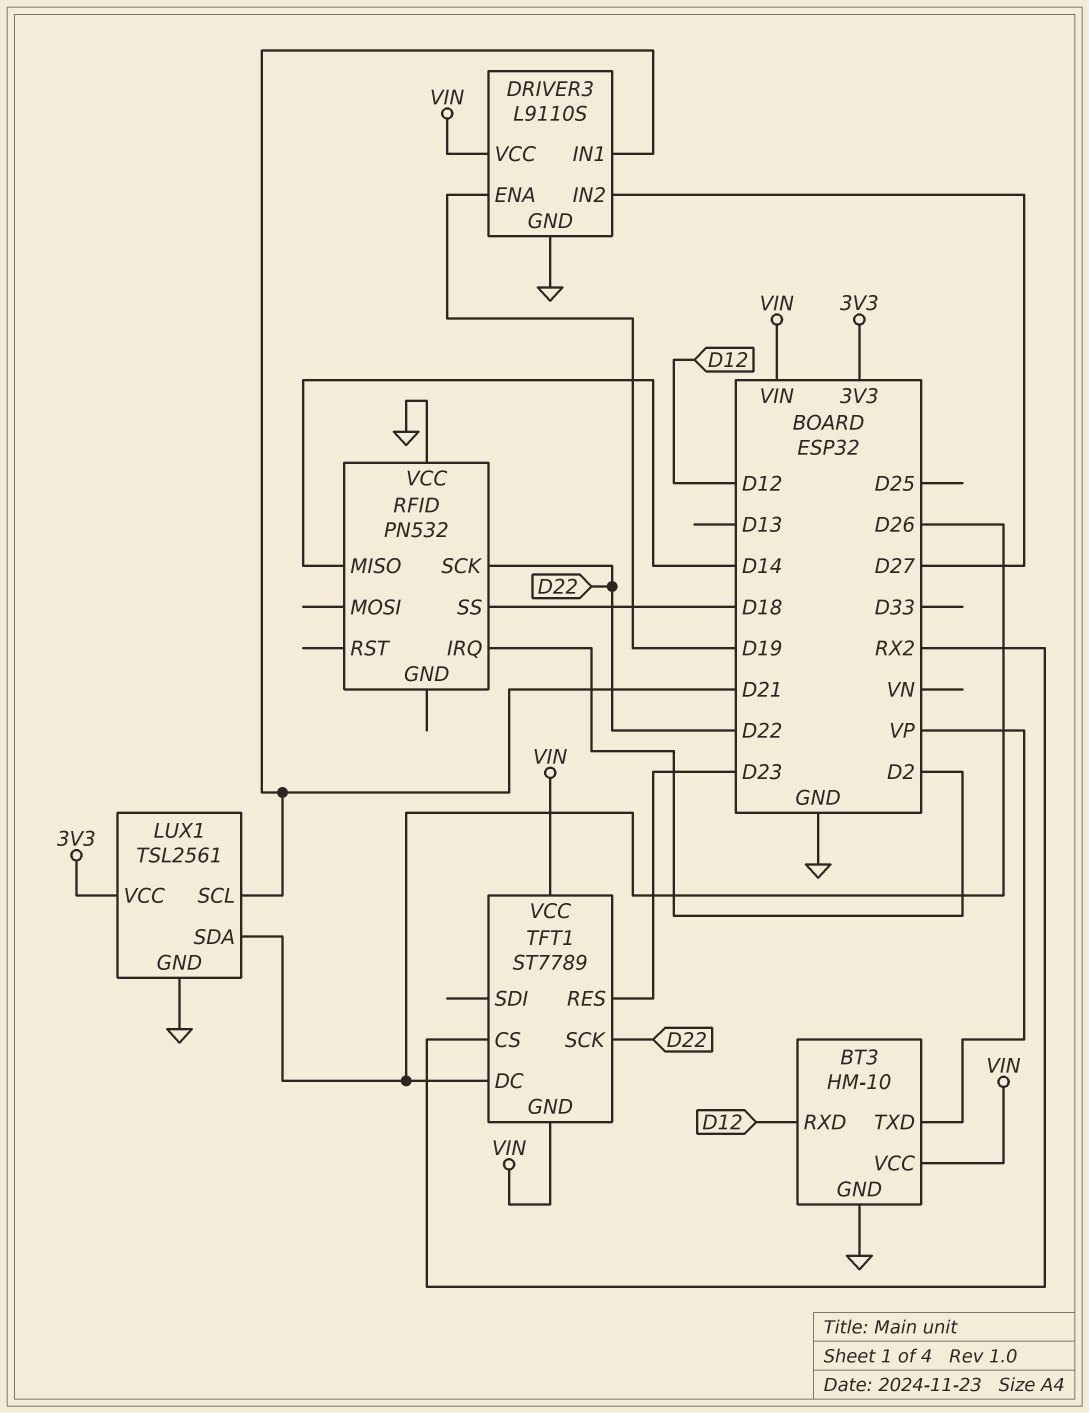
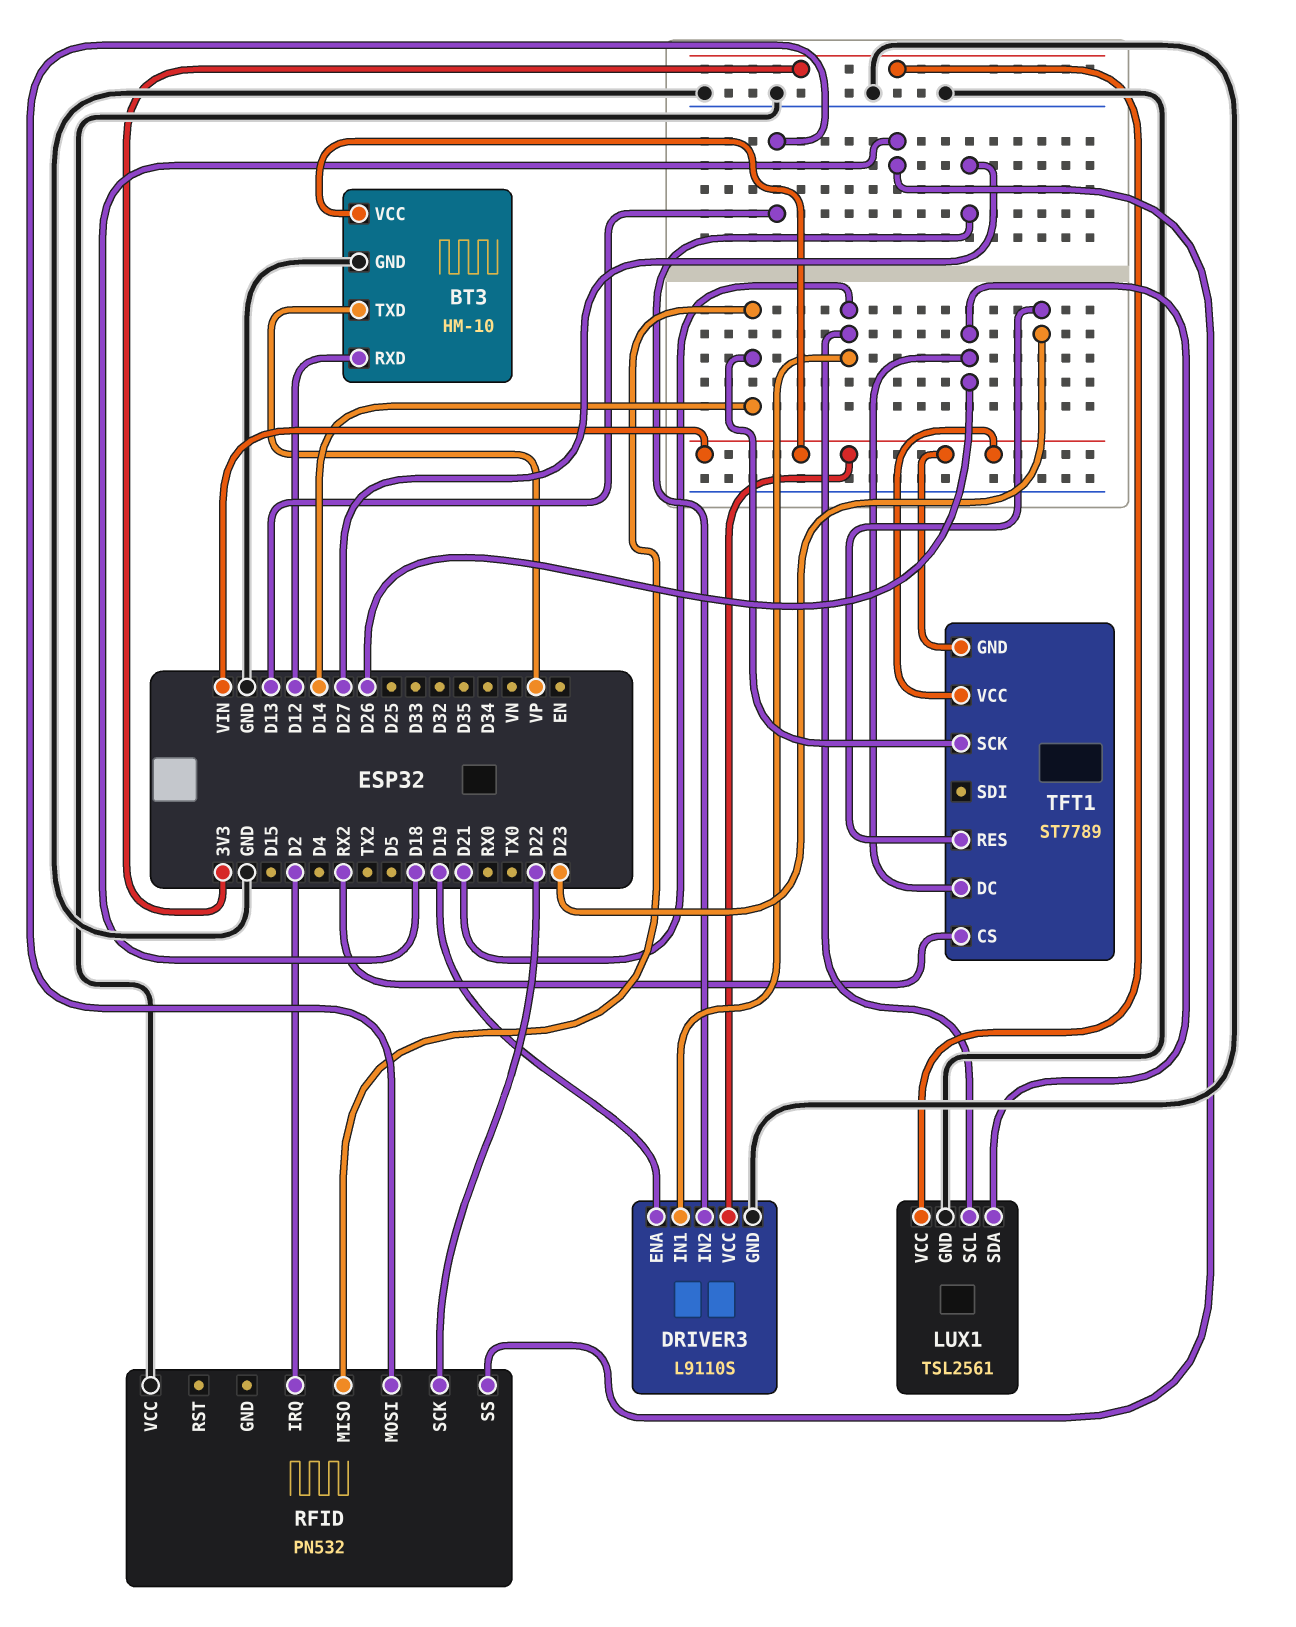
RFID pin MOSI: none -> D13
TFT1 pin SCK: D22 -> D14

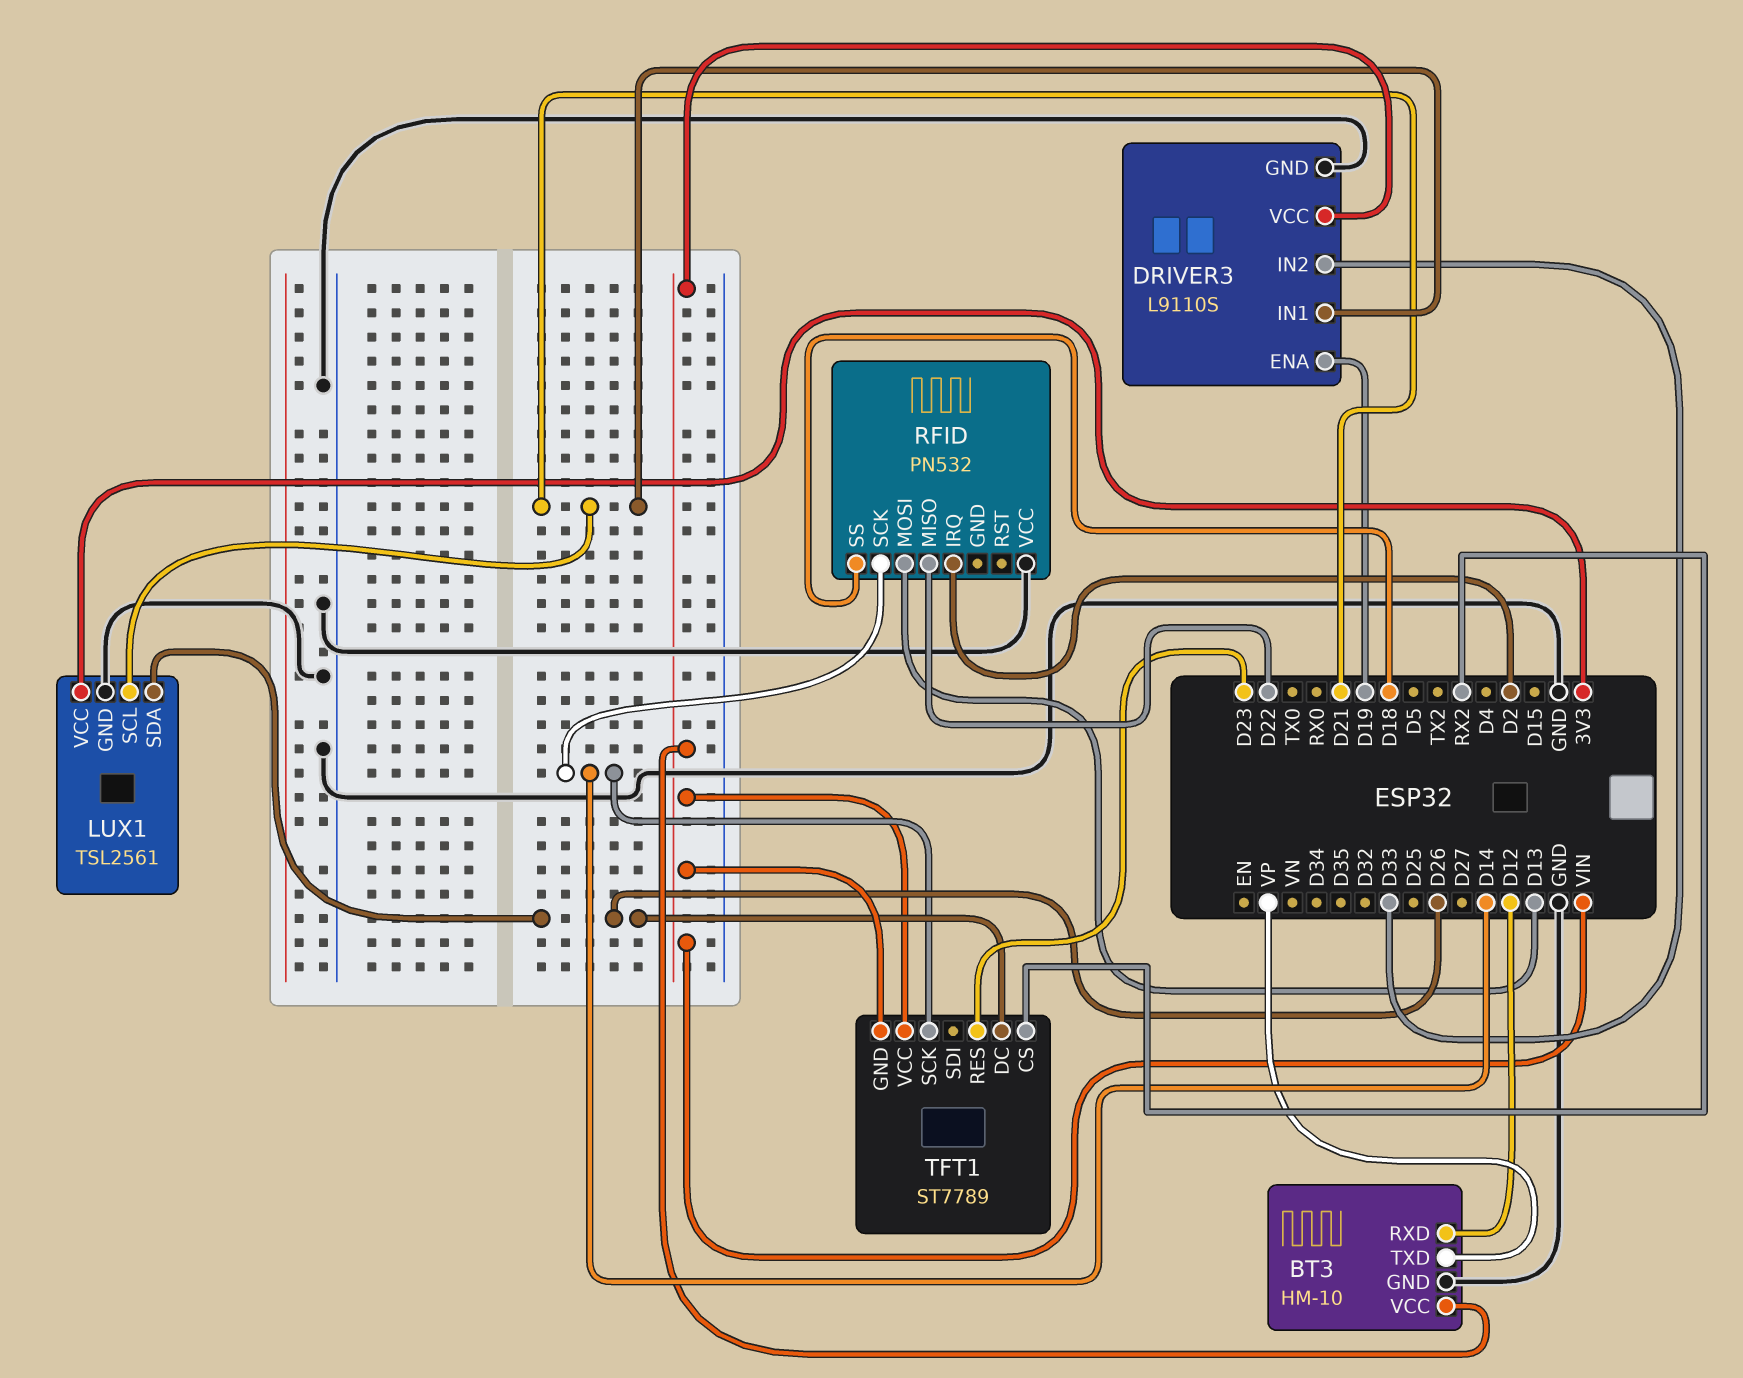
DRIVER3 pin IN2: D27 -> D33
RFID pin MISO: D14 -> D22
RFID pin SCK: D22 -> D14

